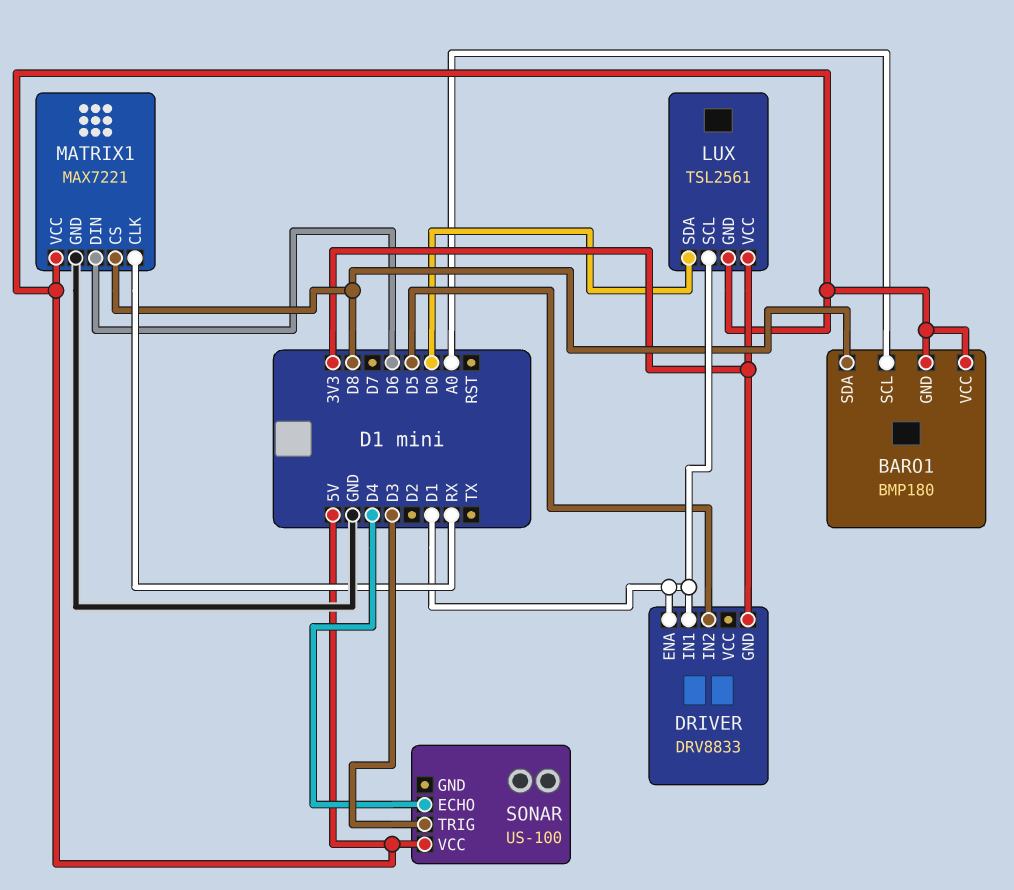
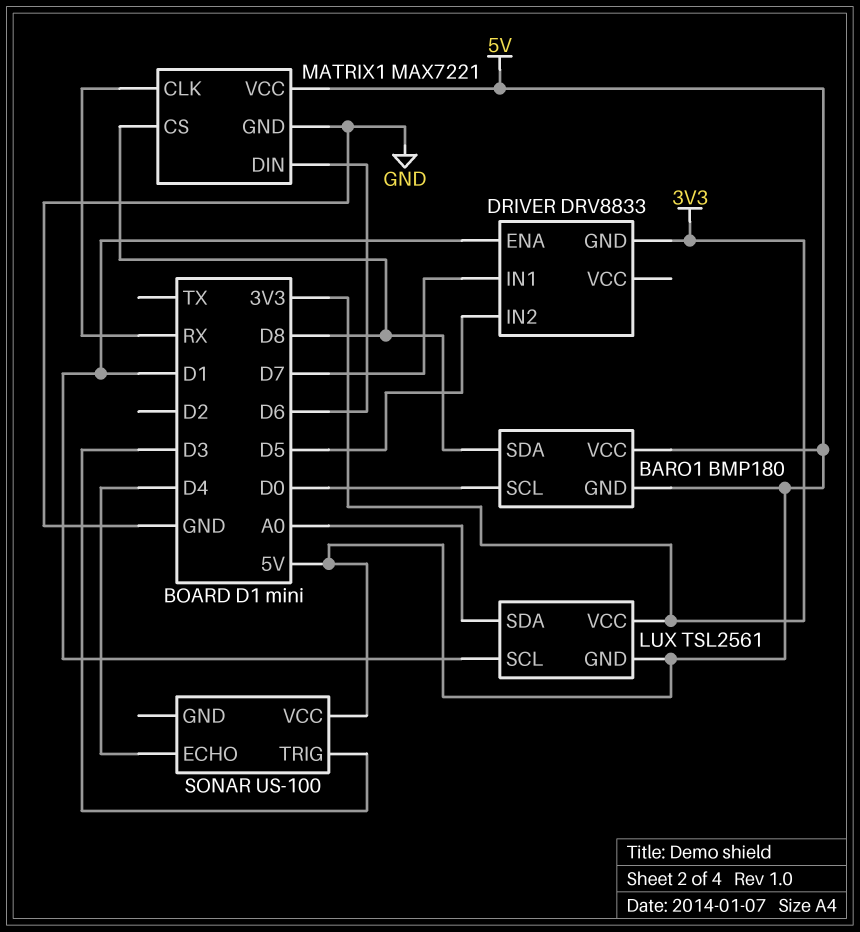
BARO1 pin SCL: A0 -> D0
DRIVER pin IN1: D1 -> D7
LUX pin SDA: D0 -> A0

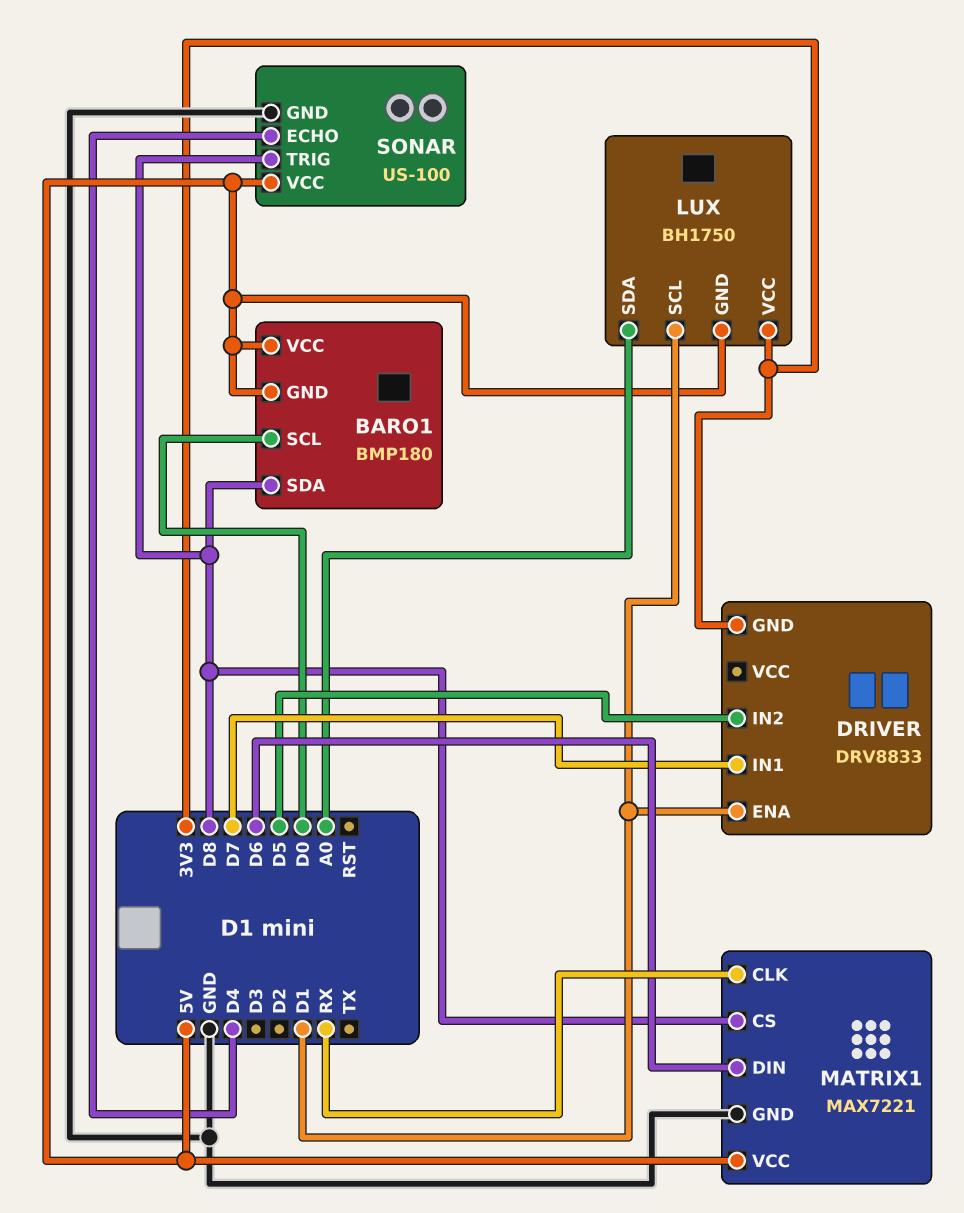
LUX: TSL2561 -> BH1750
SONAR pin GND: none -> GND
SONAR pin TRIG: D3 -> D8

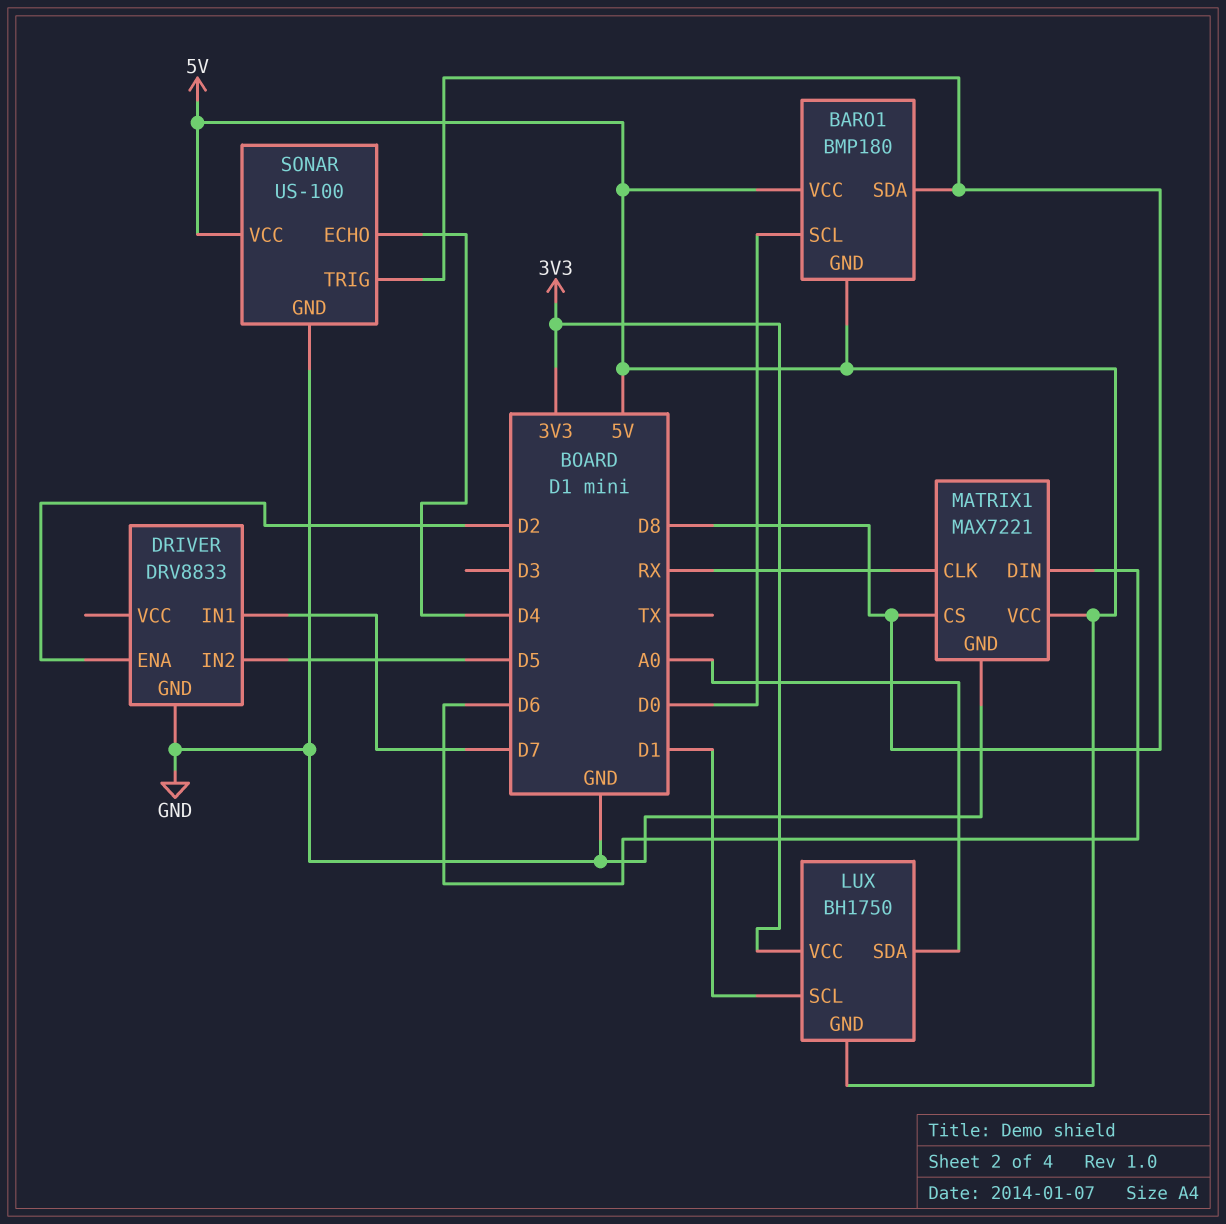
DRIVER pin ENA: D1 -> D2
DRIVER pin GND: 3V3 -> GND

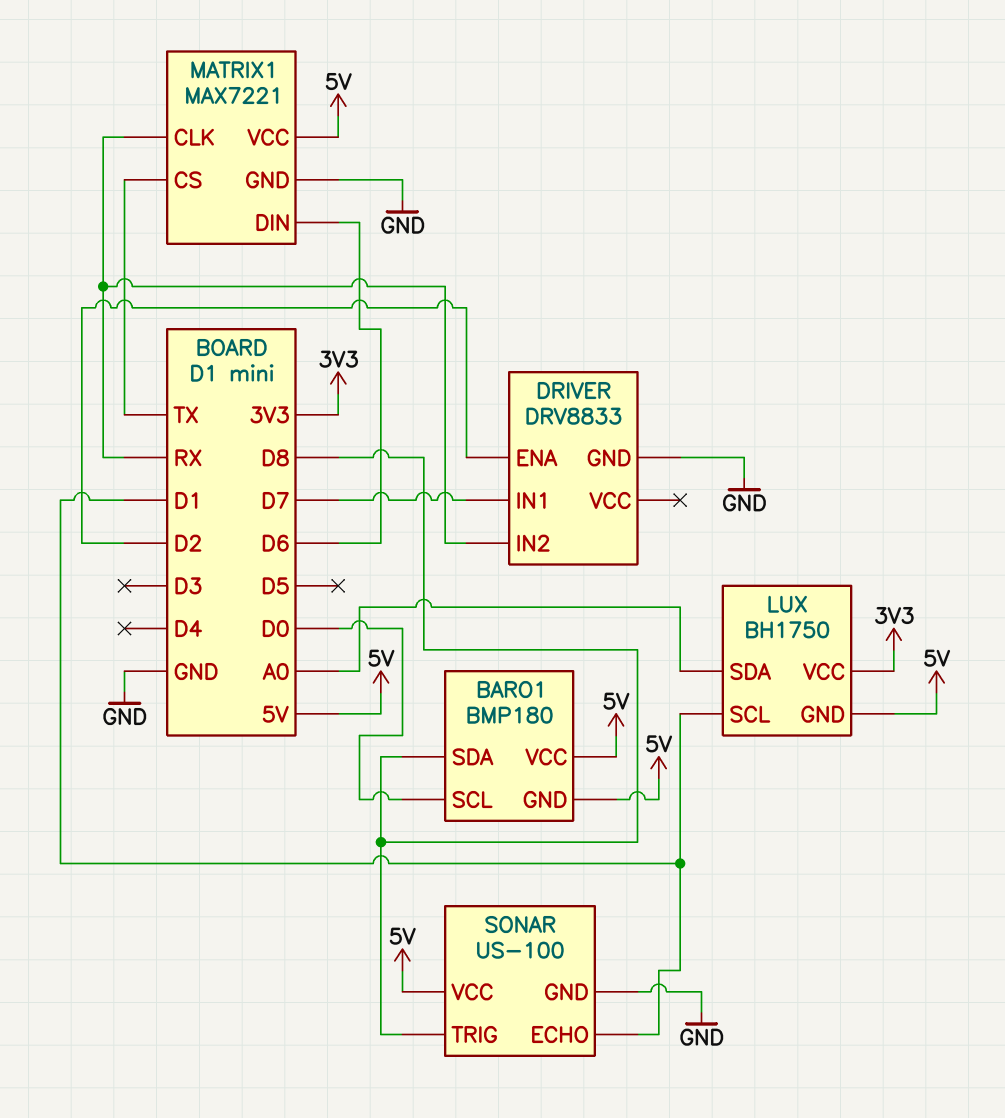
DRIVER pin IN2: D5 -> RX
MATRIX1 pin CS: D8 -> TX
SONAR pin ECHO: D4 -> D1

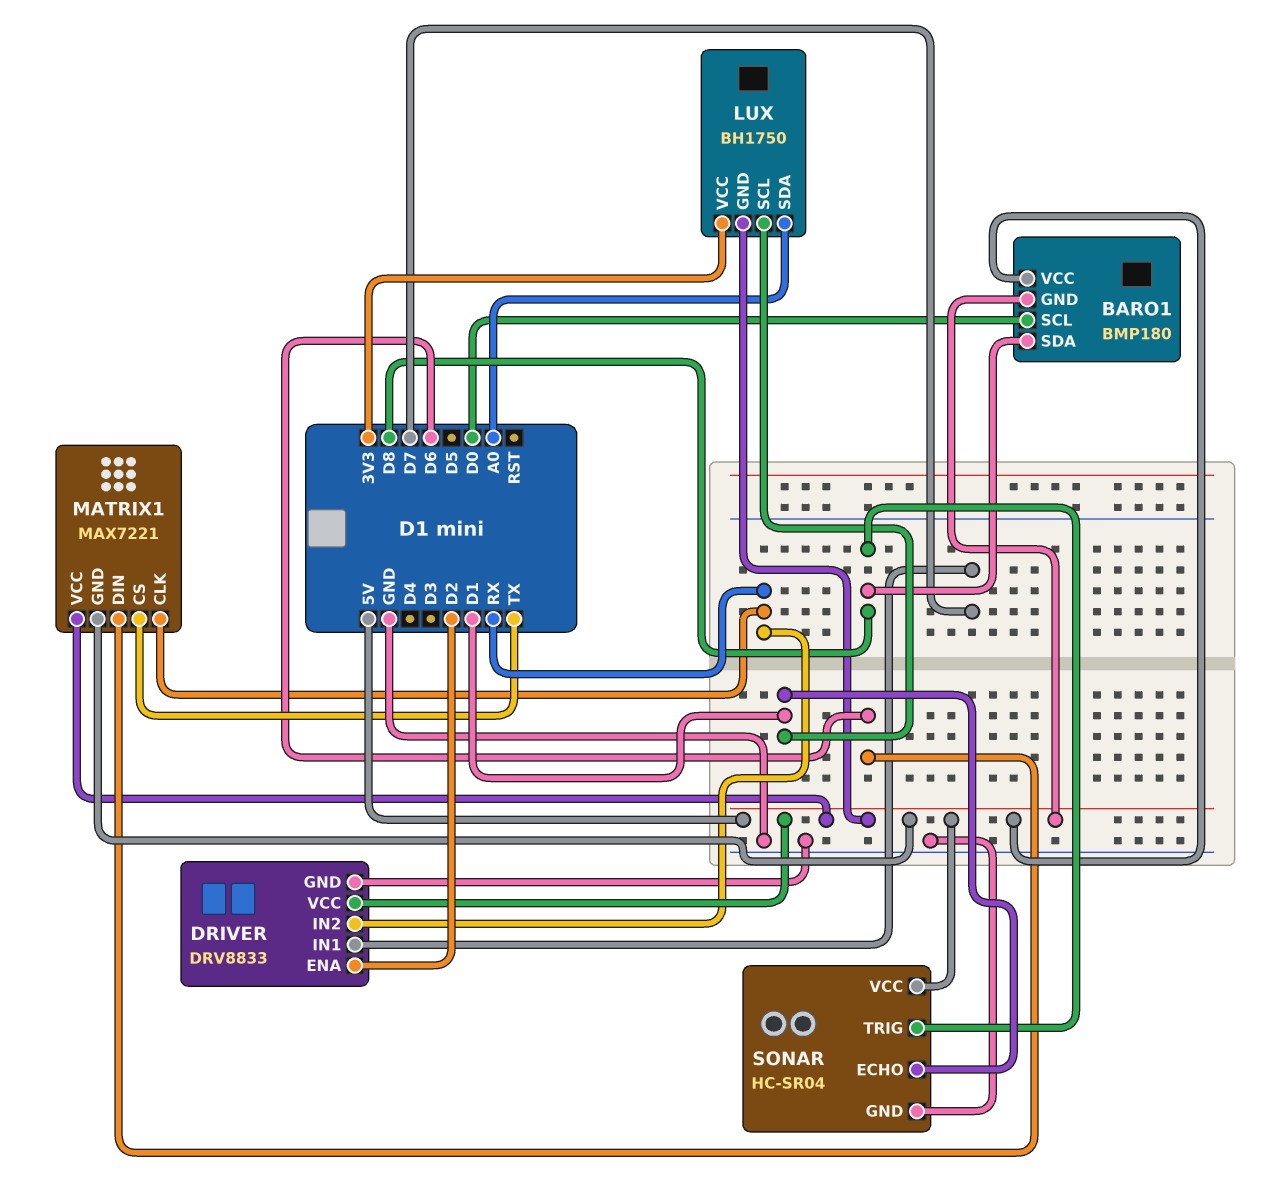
DRIVER pin VCC: none -> 5V
MATRIX1 pin GND: GND -> 5V
SONAR: US-100 -> HC-SR04

